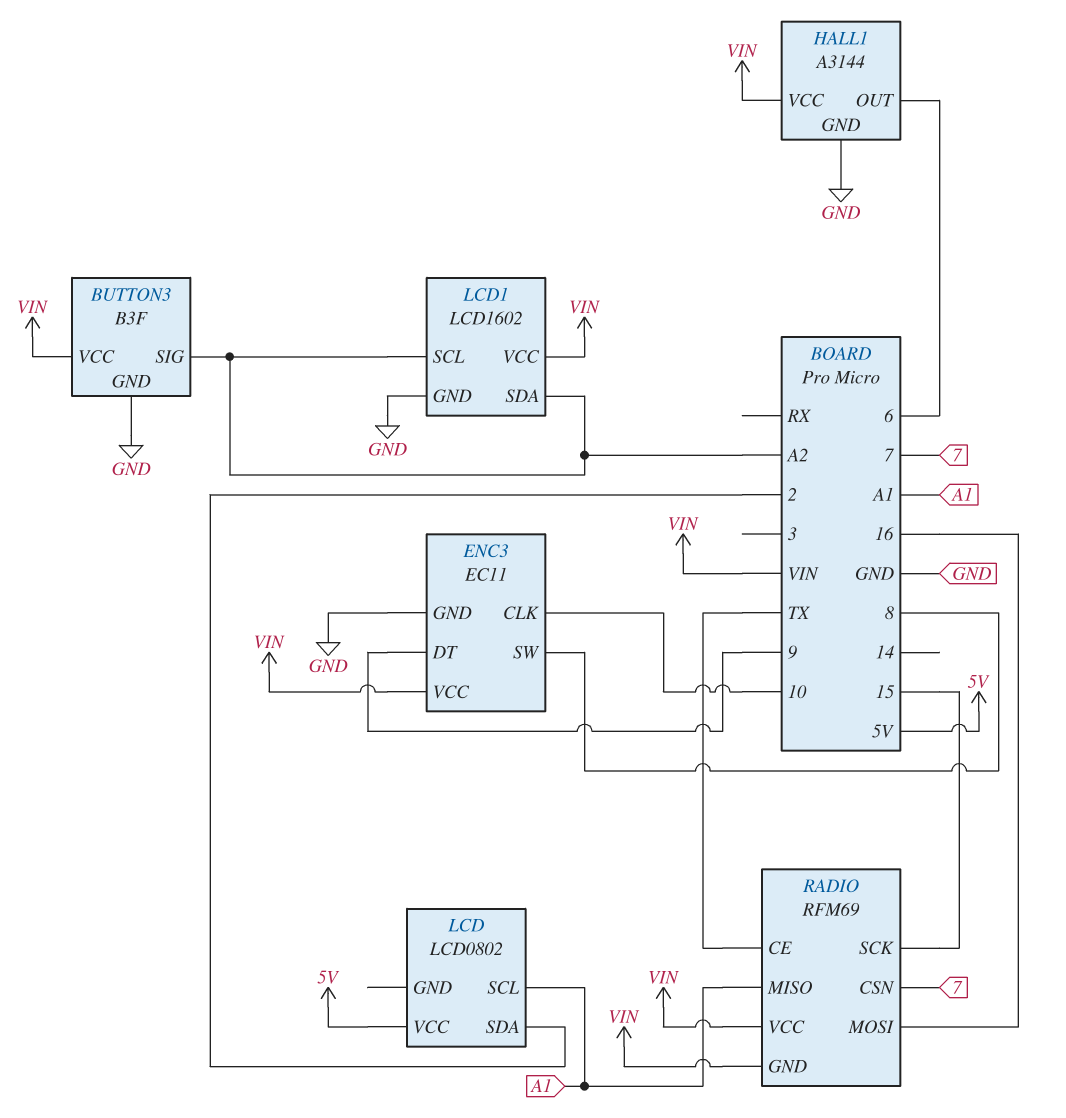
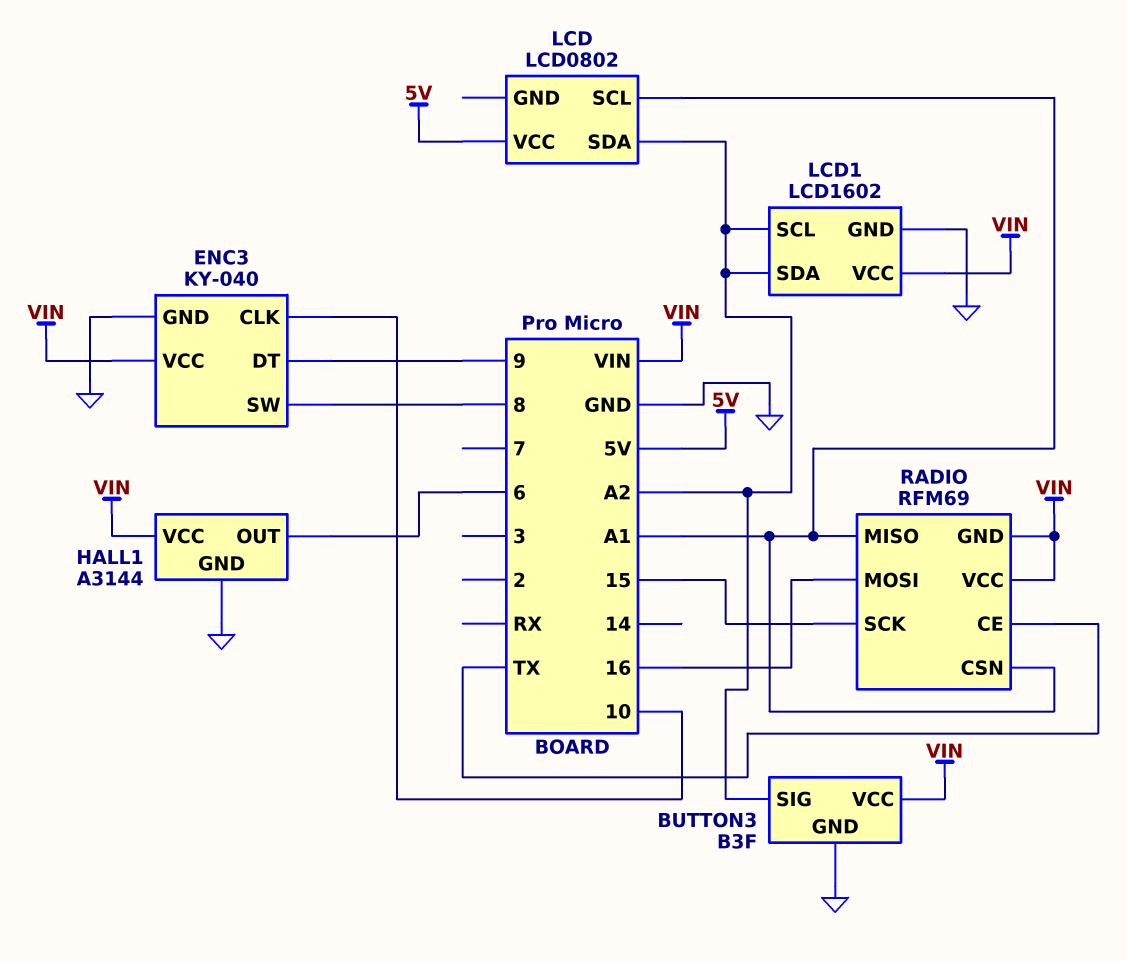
ENC3: EC11 -> KY-040
LCD pin SDA: 2 -> A2
RADIO pin CSN: 7 -> A1

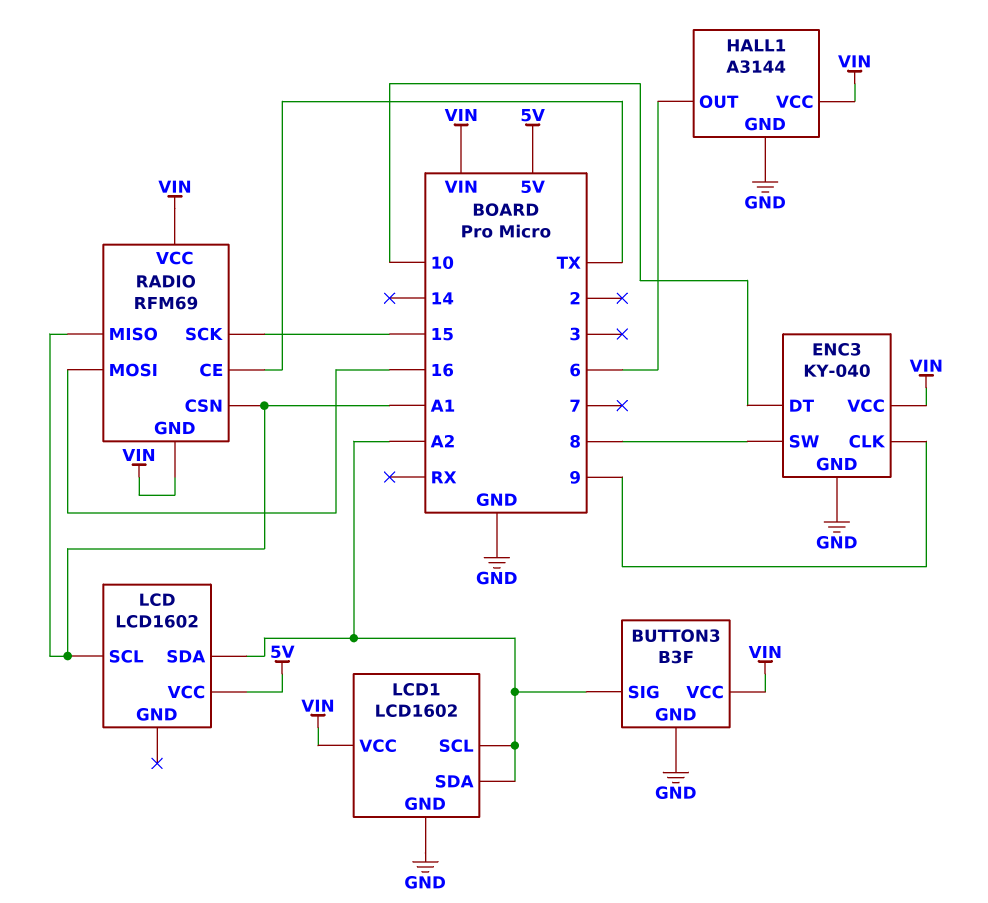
ENC3 pin CLK: 10 -> 9
ENC3 pin DT: 9 -> 10
LCD: LCD0802 -> LCD1602

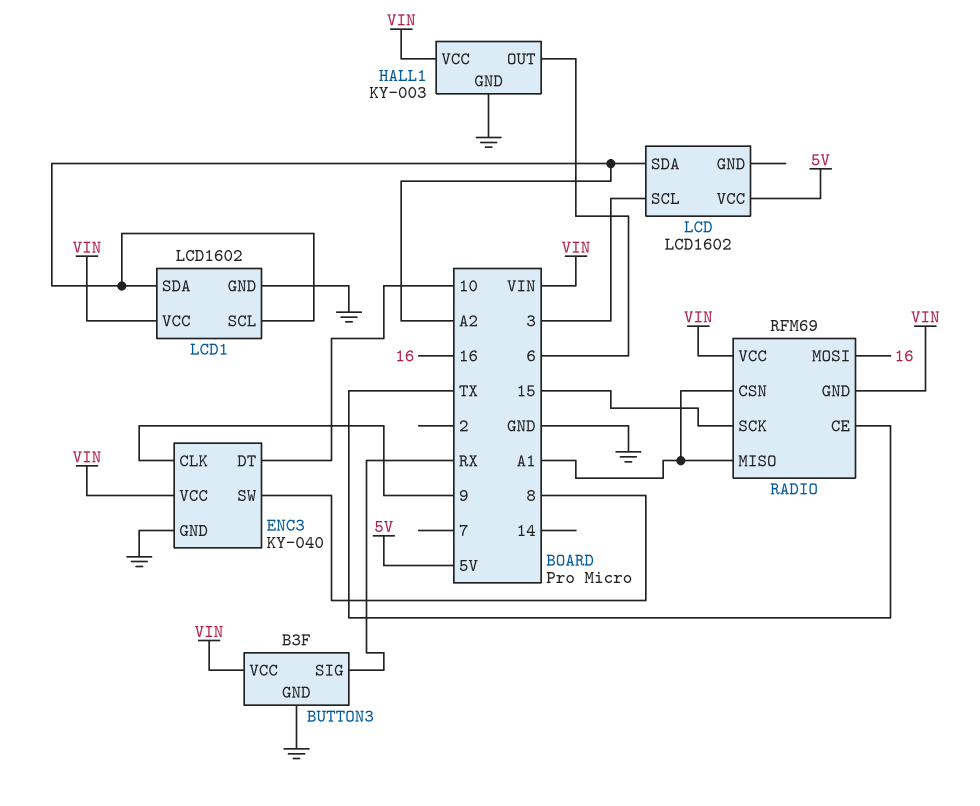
BUTTON3 pin SIG: A2 -> RX
HALL1: A3144 -> KY-003
LCD pin SCL: A1 -> 3

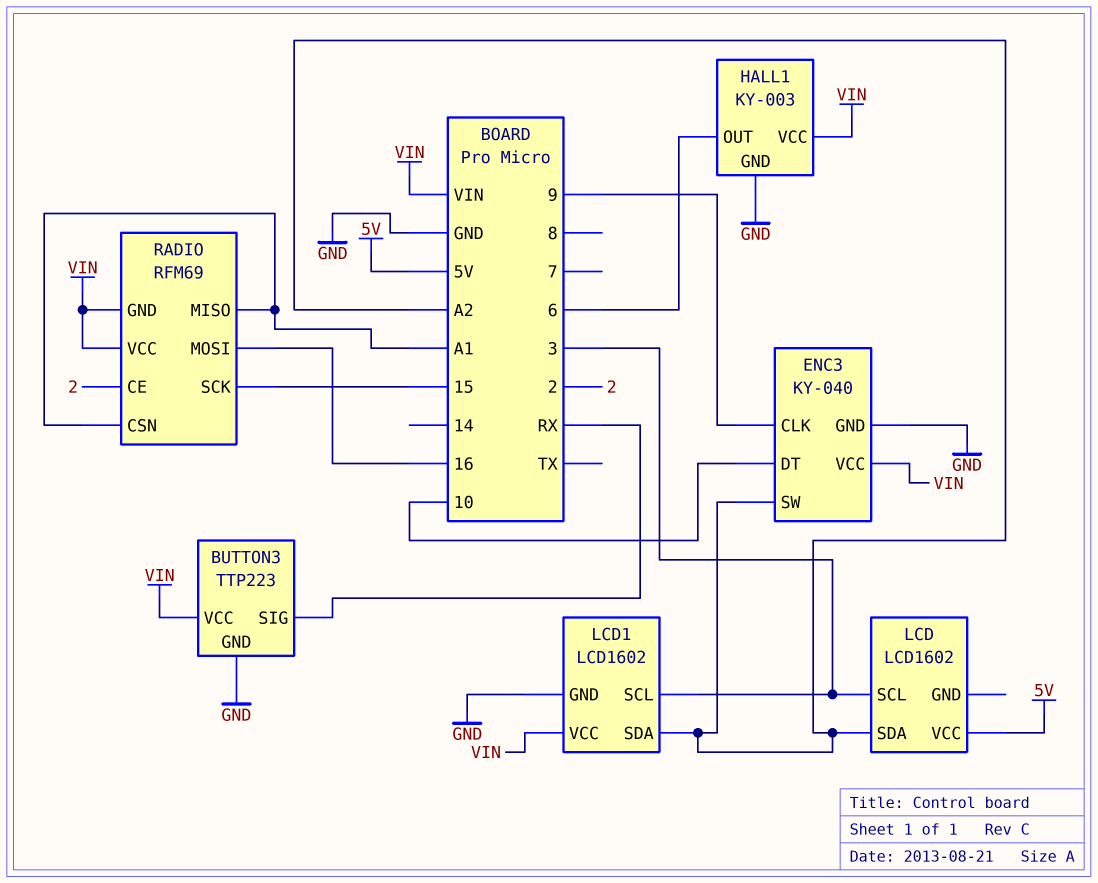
BUTTON3: B3F -> TTP223
ENC3 pin SW: 8 -> A2
LCD1 pin SCL: A2 -> 3
RADIO pin CE: TX -> 2

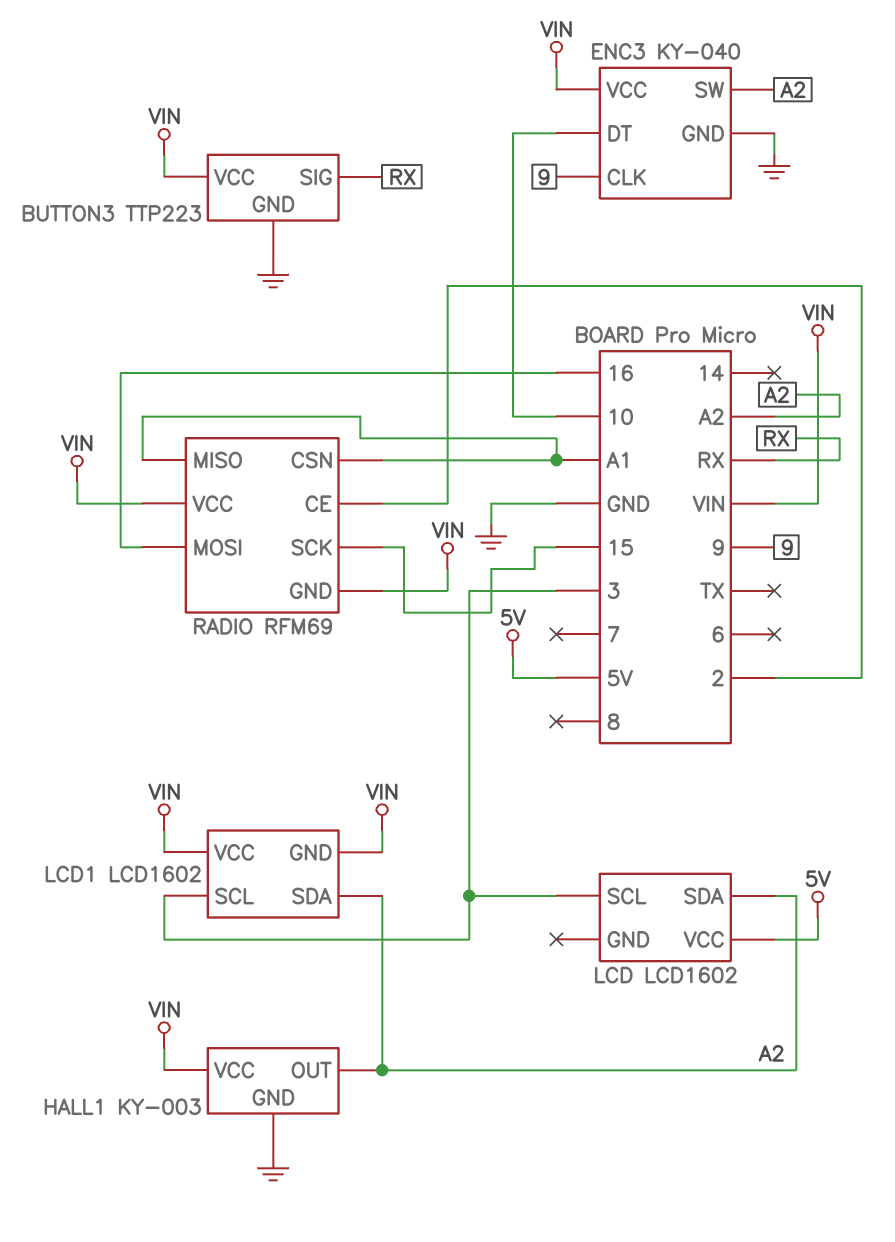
HALL1 pin OUT: 6 -> A2
LCD1 pin GND: GND -> VIN

